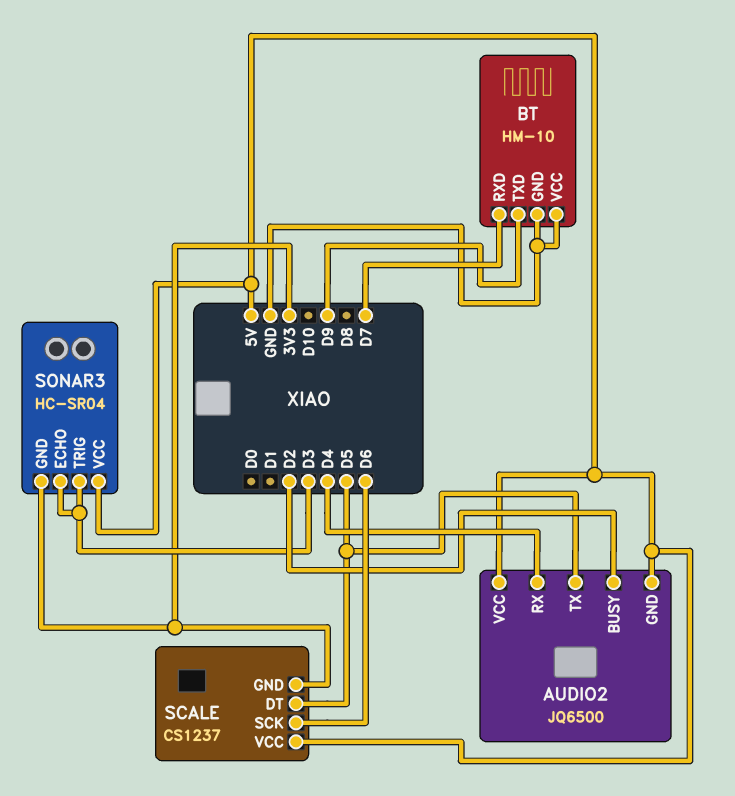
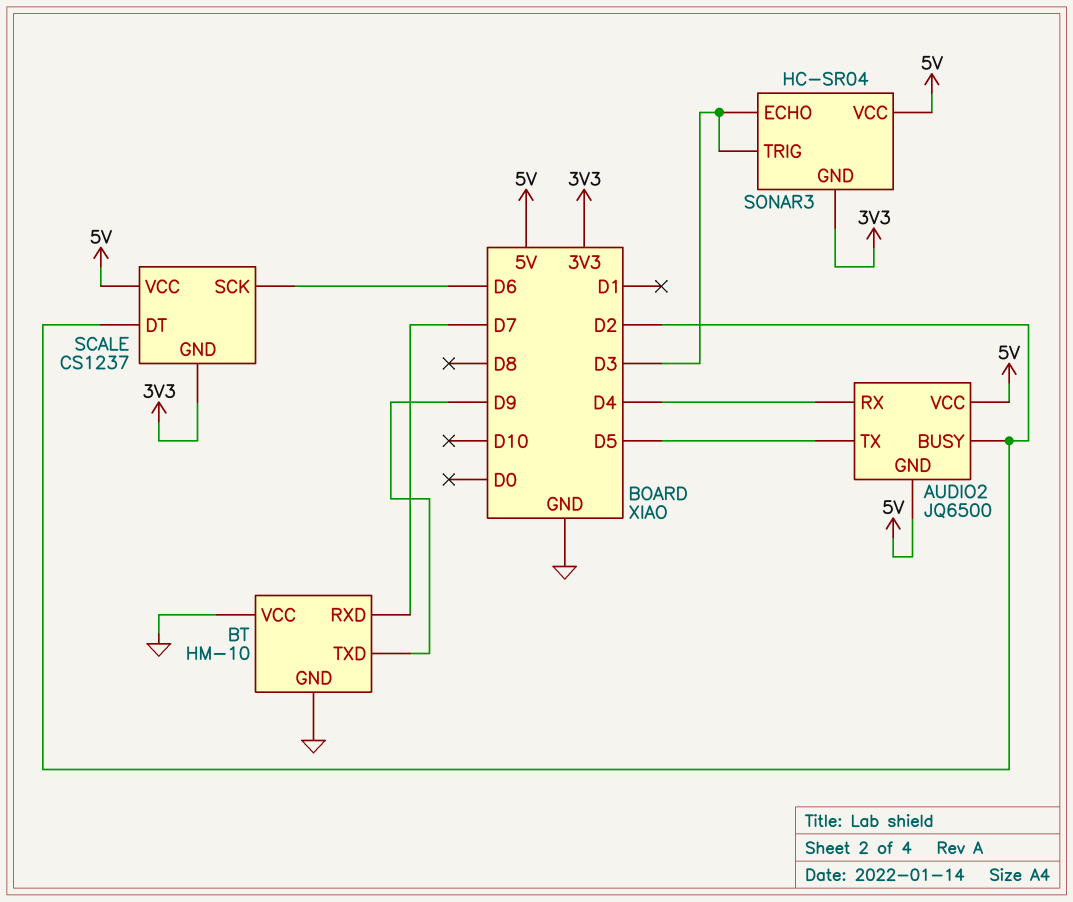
SCALE pin DT: D5 -> D2

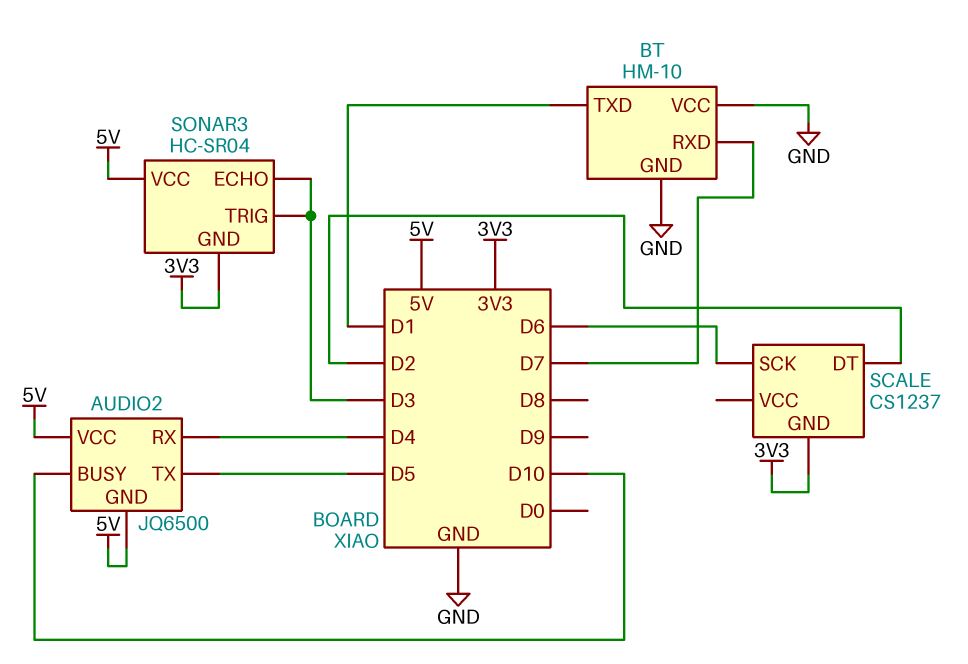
AUDIO2 pin BUSY: D2 -> D10
BT pin TXD: D9 -> D1
SCALE pin VCC: 5V -> none

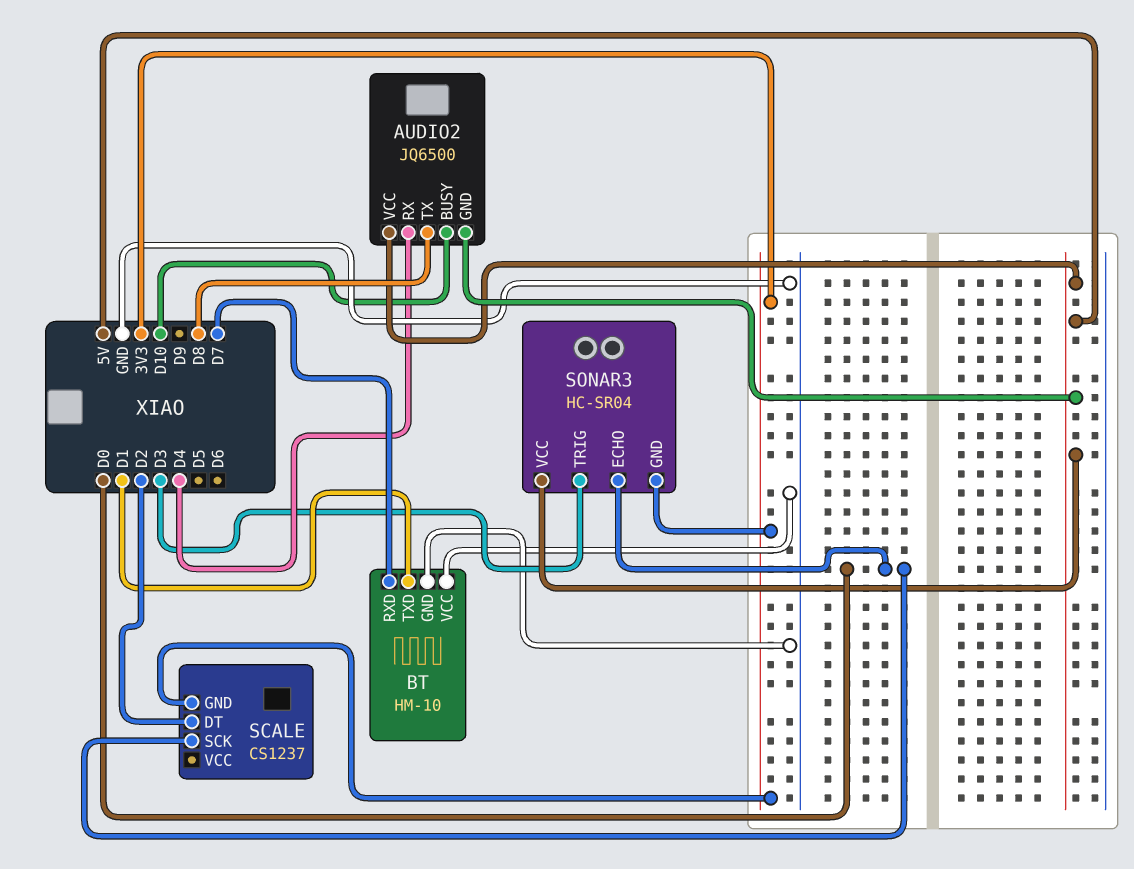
AUDIO2 pin TX: D5 -> D8
SCALE pin SCK: D6 -> D0
SONAR3 pin ECHO: D3 -> D0

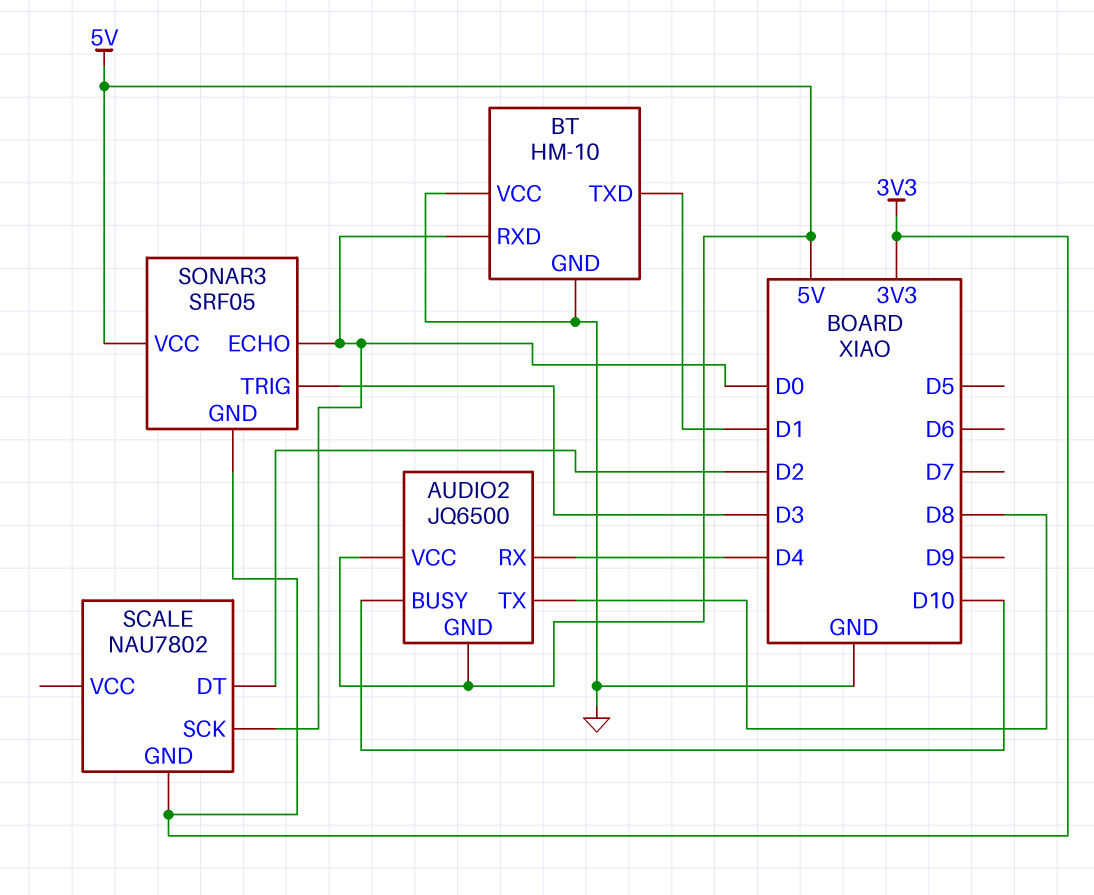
BT pin RXD: D7 -> D0
SCALE: CS1237 -> NAU7802
SONAR3: HC-SR04 -> SRF05

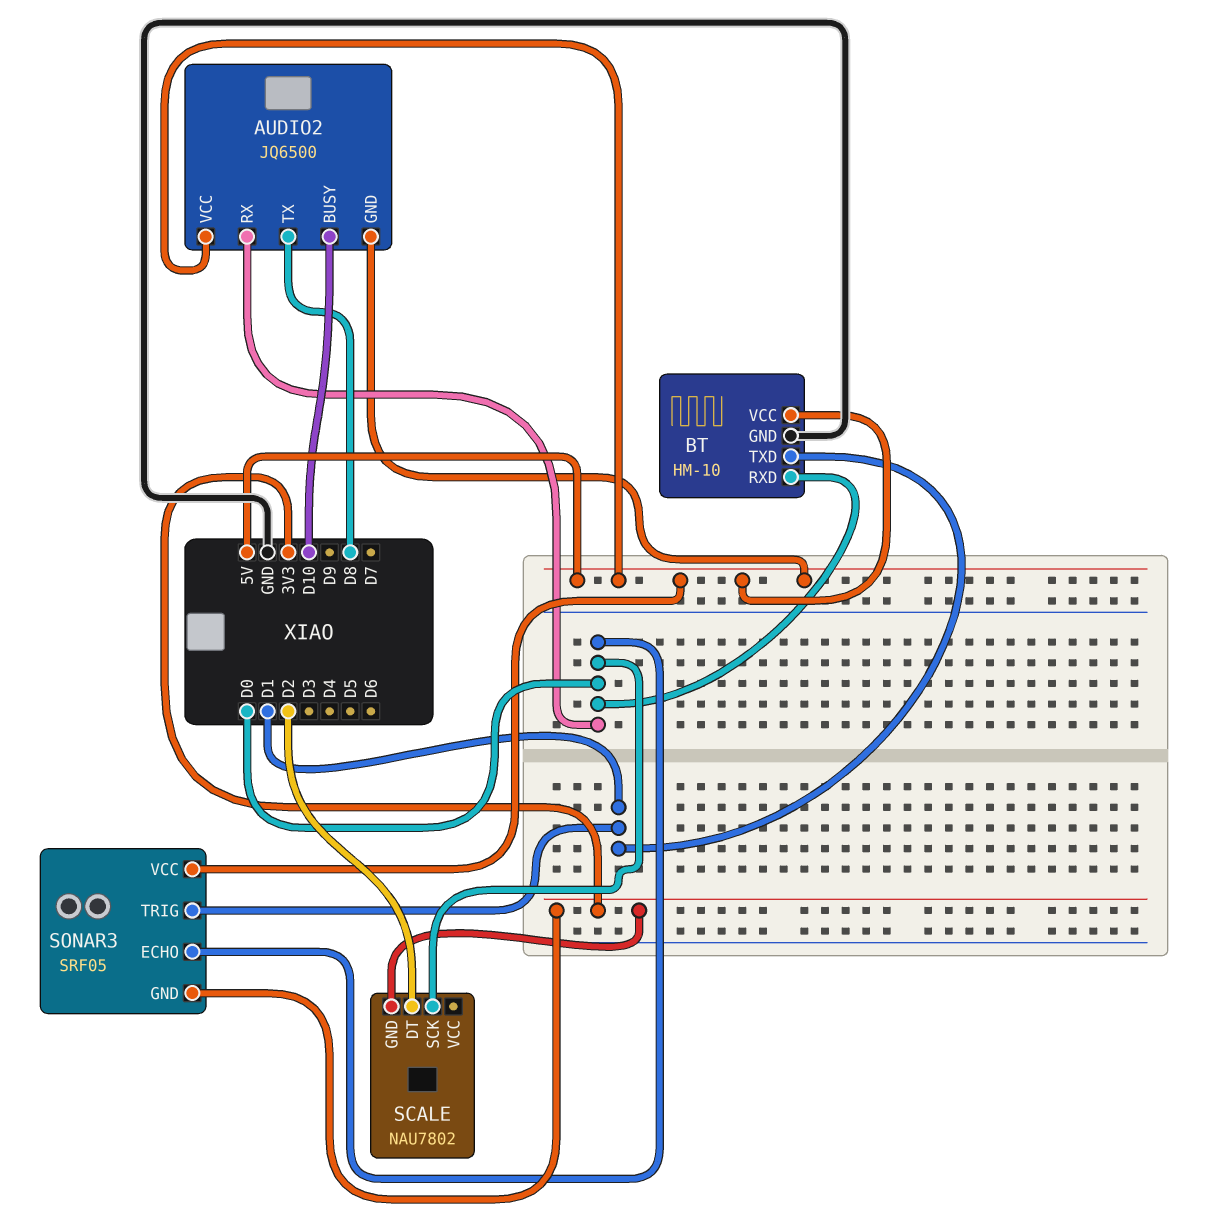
AUDIO2 pin RX: D4 -> D0
BT pin VCC: GND -> 5V
SONAR3 pin TRIG: D3 -> D1

